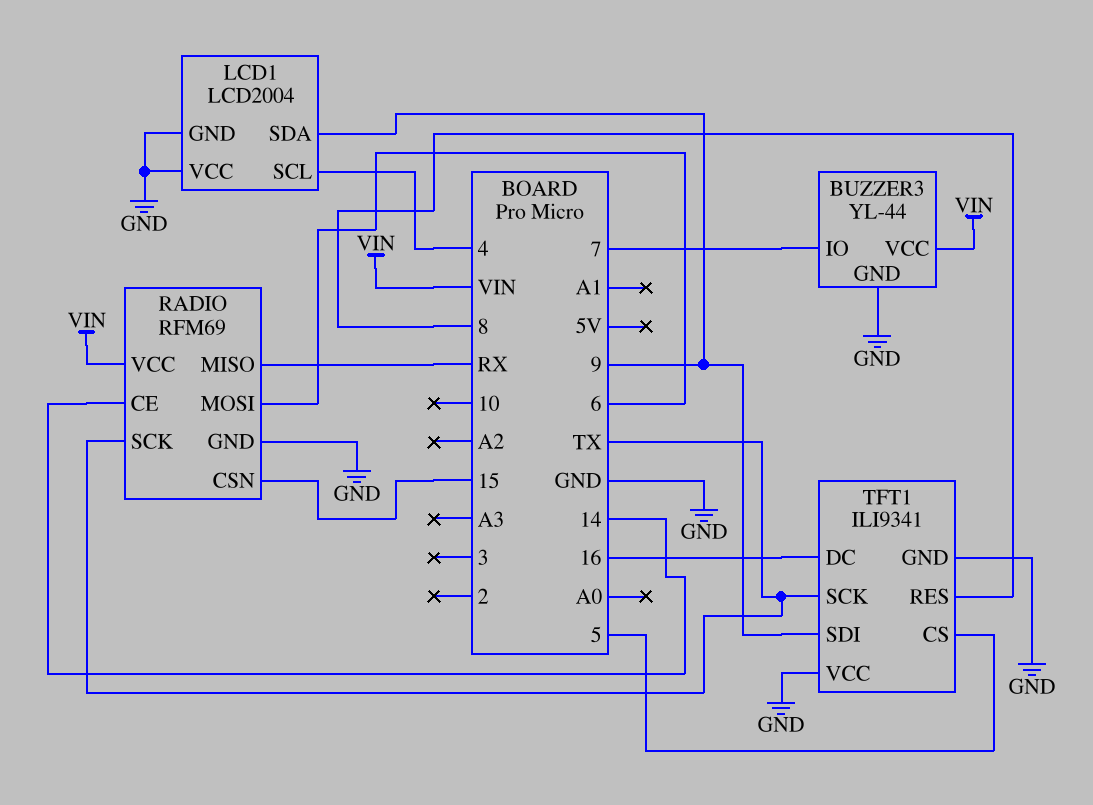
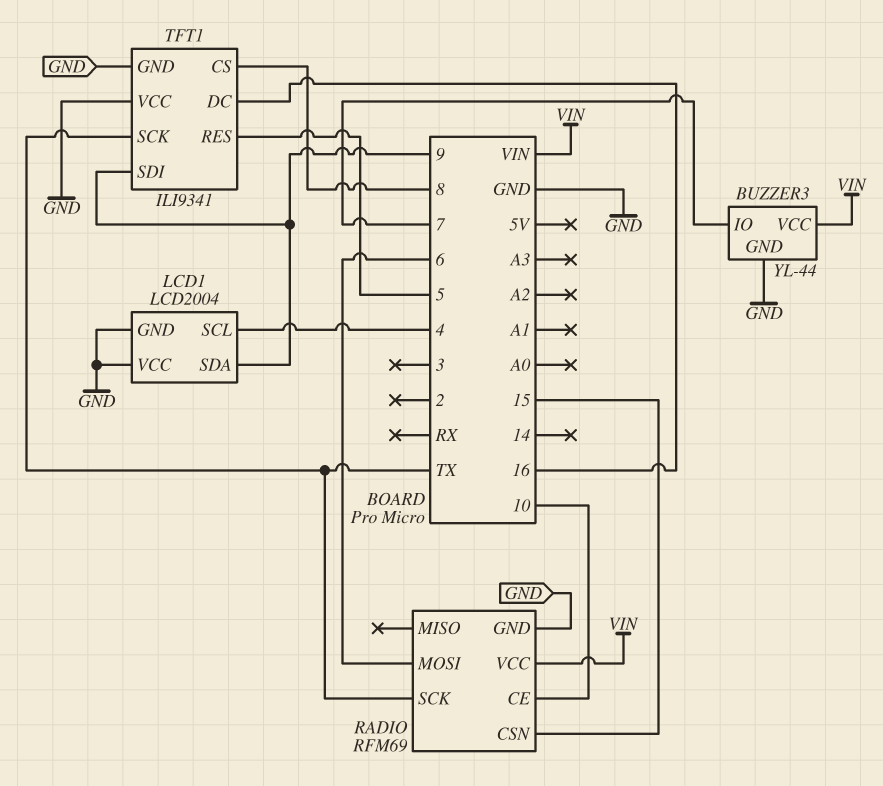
RADIO pin CE: 14 -> 10
RADIO pin MISO: RX -> none
TFT1 pin CS: 5 -> 8
TFT1 pin RES: 8 -> 5

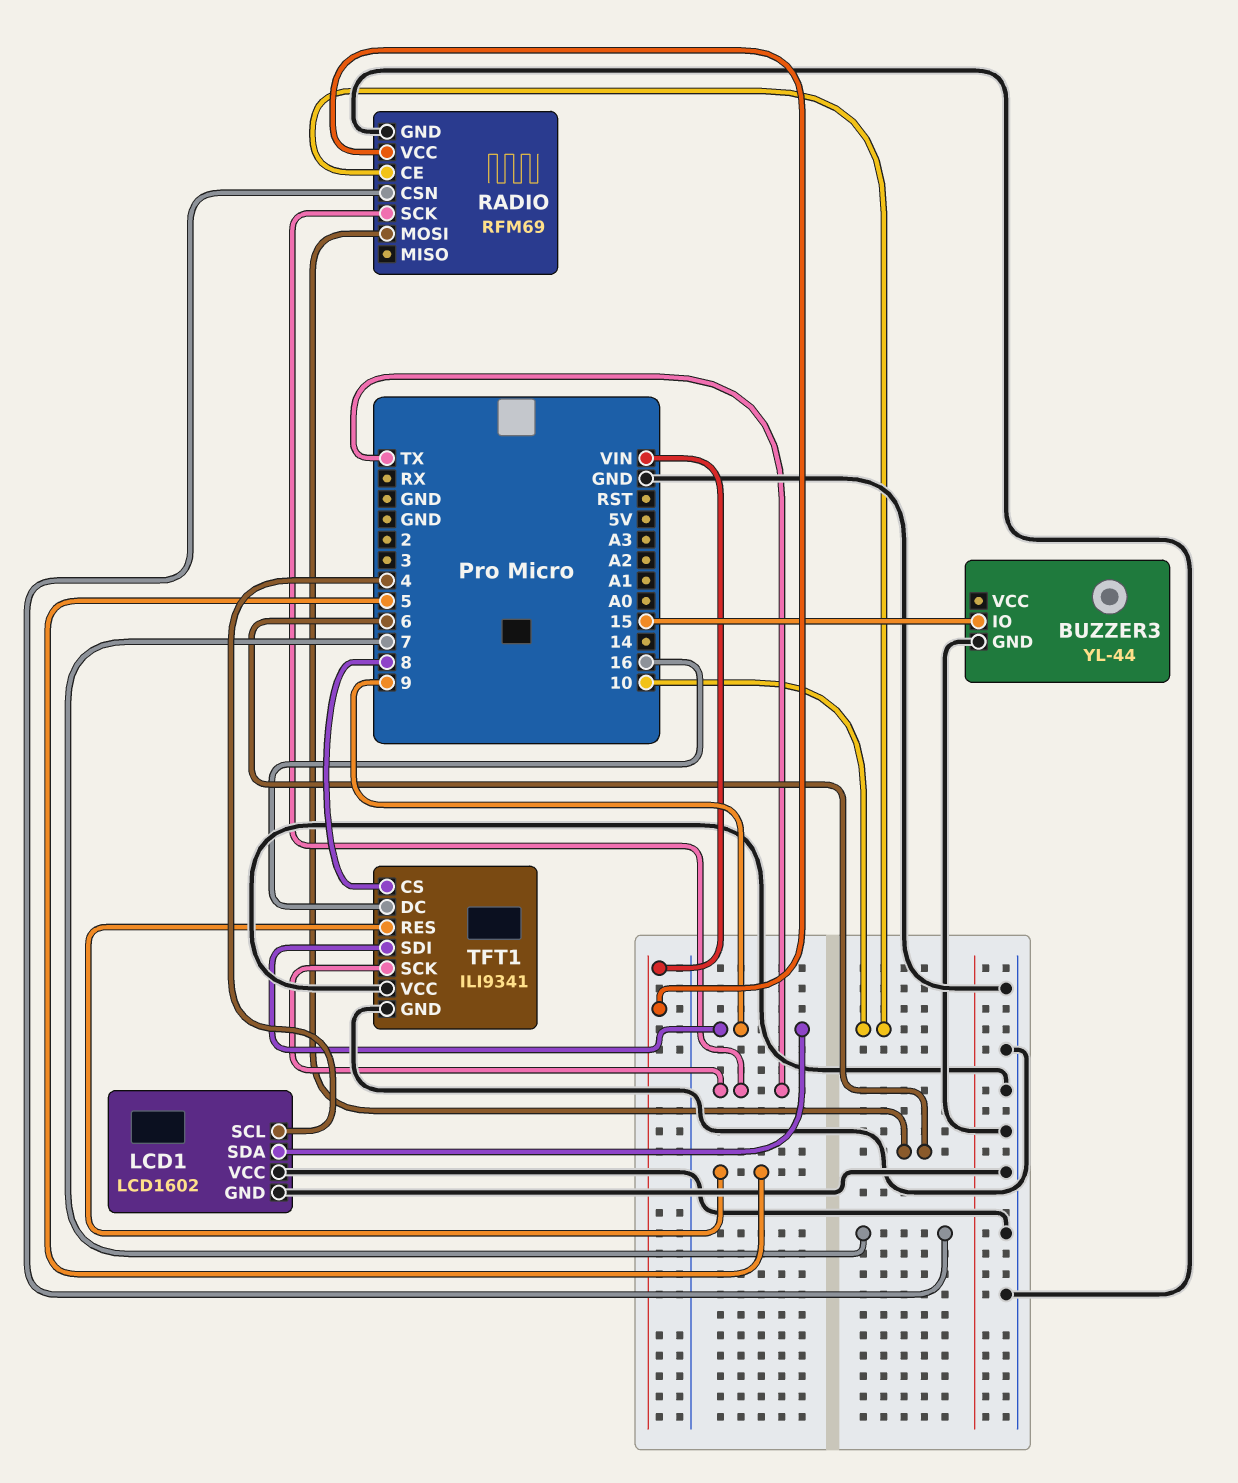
BUZZER3 pin IO: 7 -> 15
BUZZER3 pin VCC: VIN -> none
LCD1: LCD2004 -> LCD1602
RADIO pin CSN: 15 -> 7

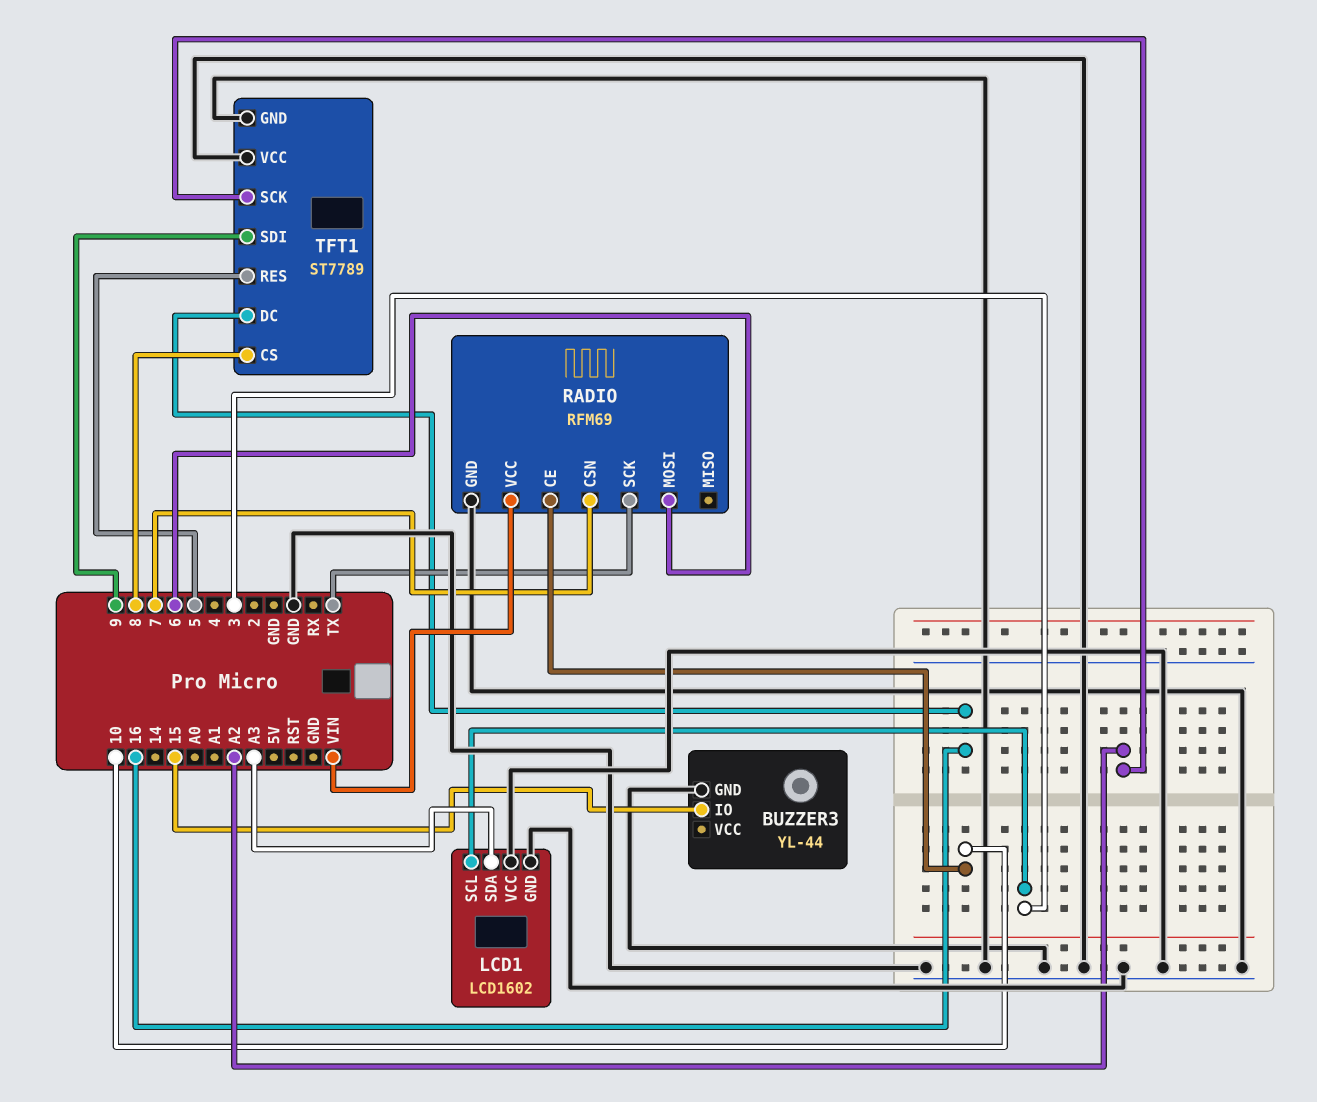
LCD1 pin SCL: 4 -> 3
LCD1 pin SDA: 9 -> A3
TFT1: ILI9341 -> ST7789
TFT1 pin SCK: TX -> A2

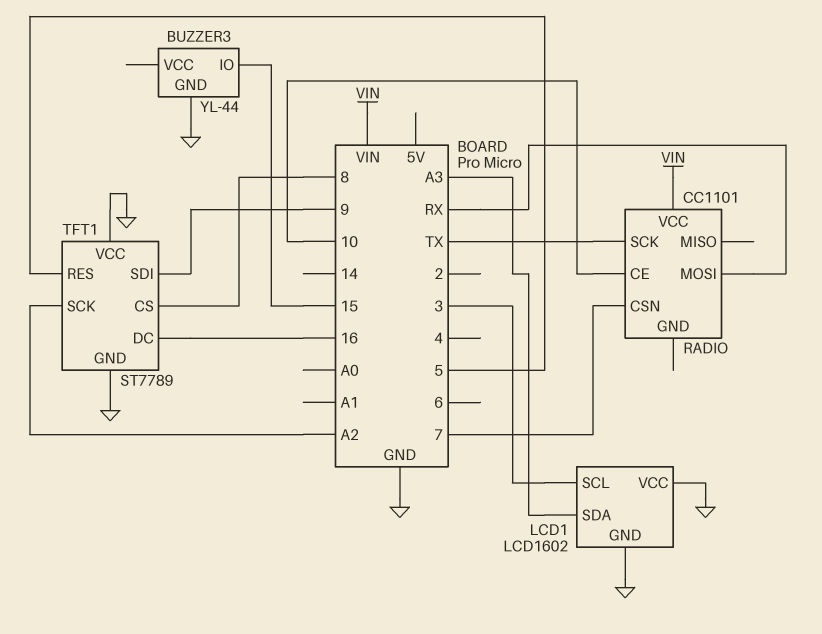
RADIO: RFM69 -> CC1101
RADIO pin GND: GND -> none
RADIO pin MOSI: 6 -> RX

